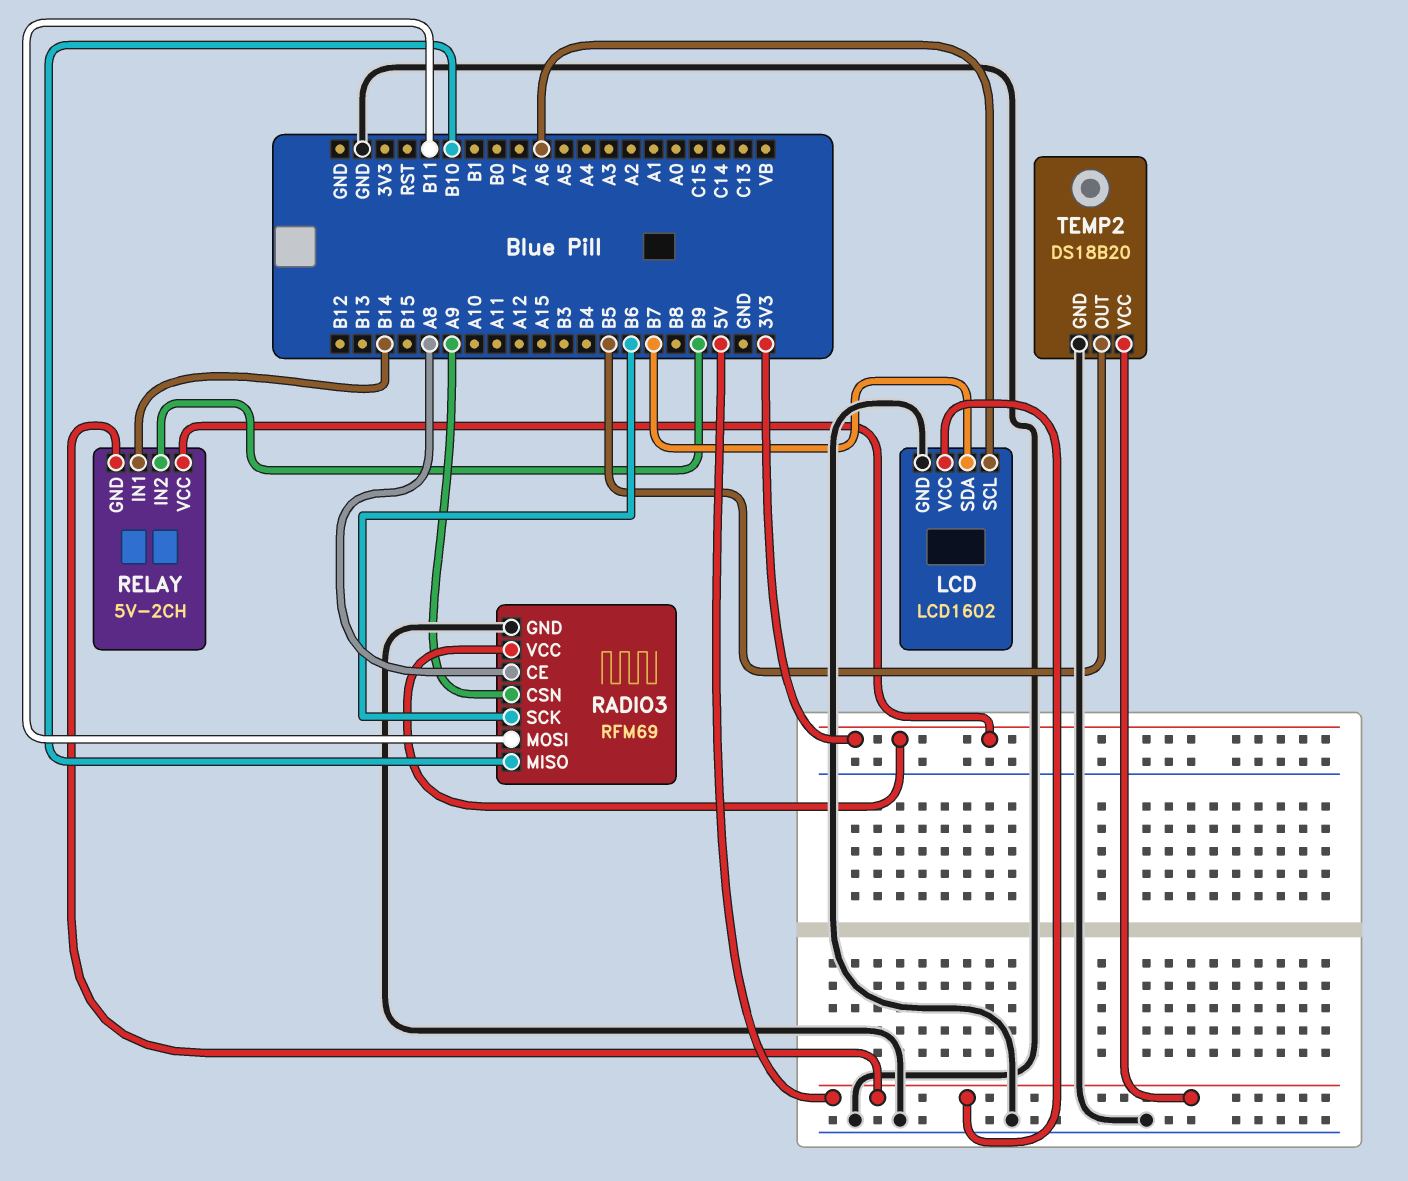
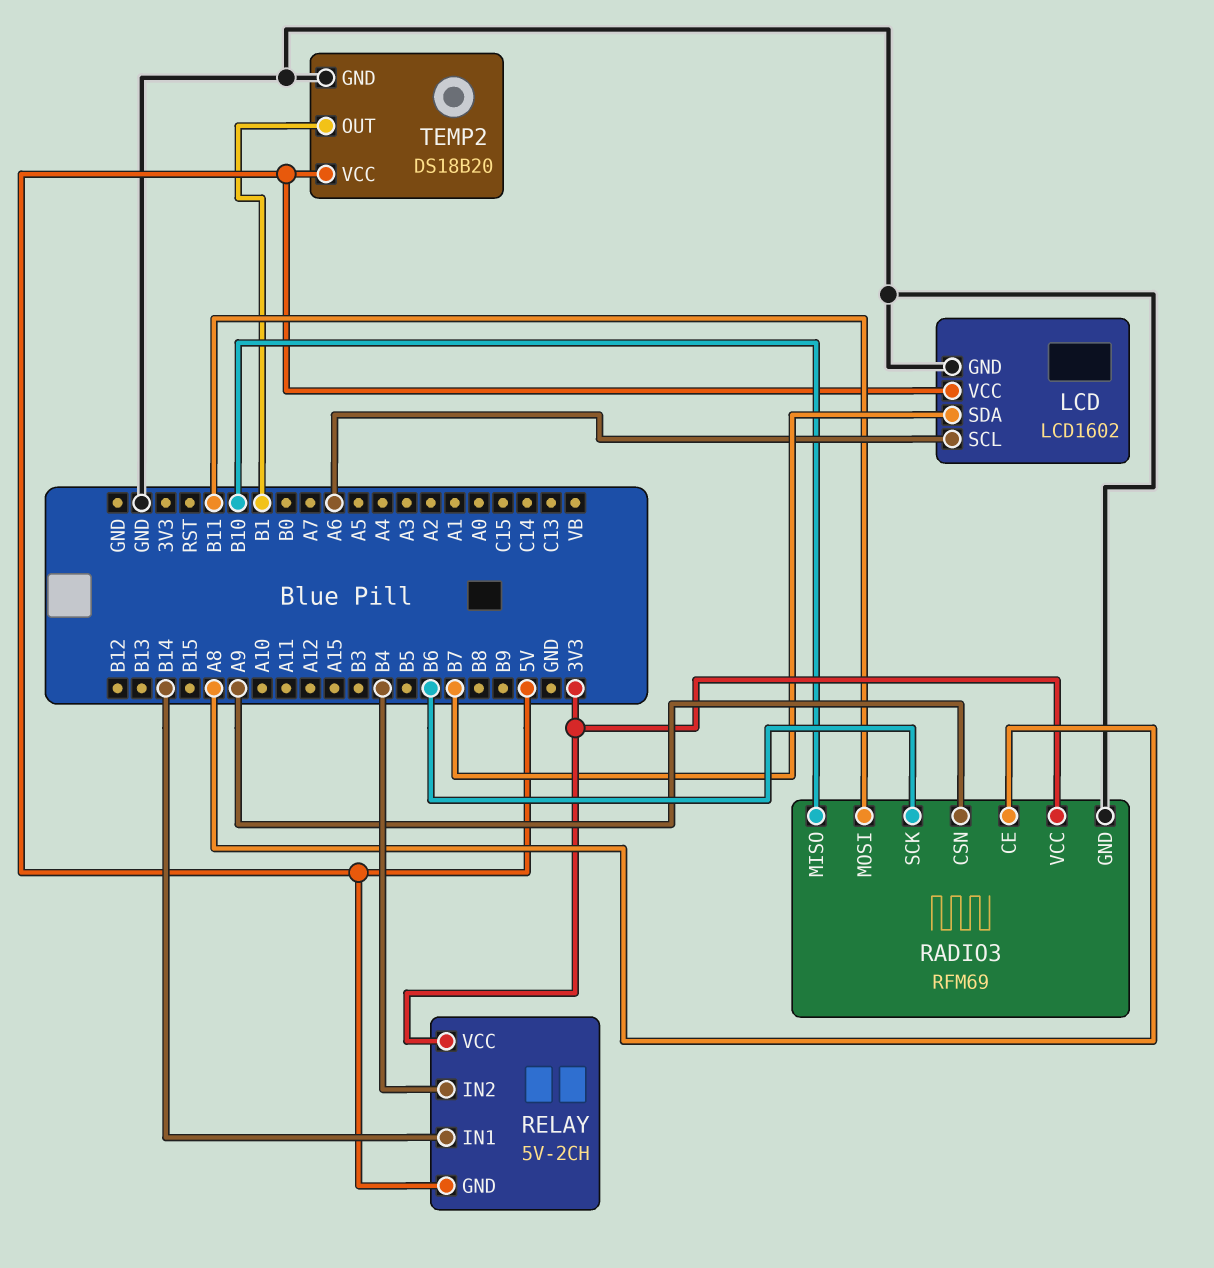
RELAY pin IN2: B9 -> B4
TEMP2 pin OUT: B5 -> B1

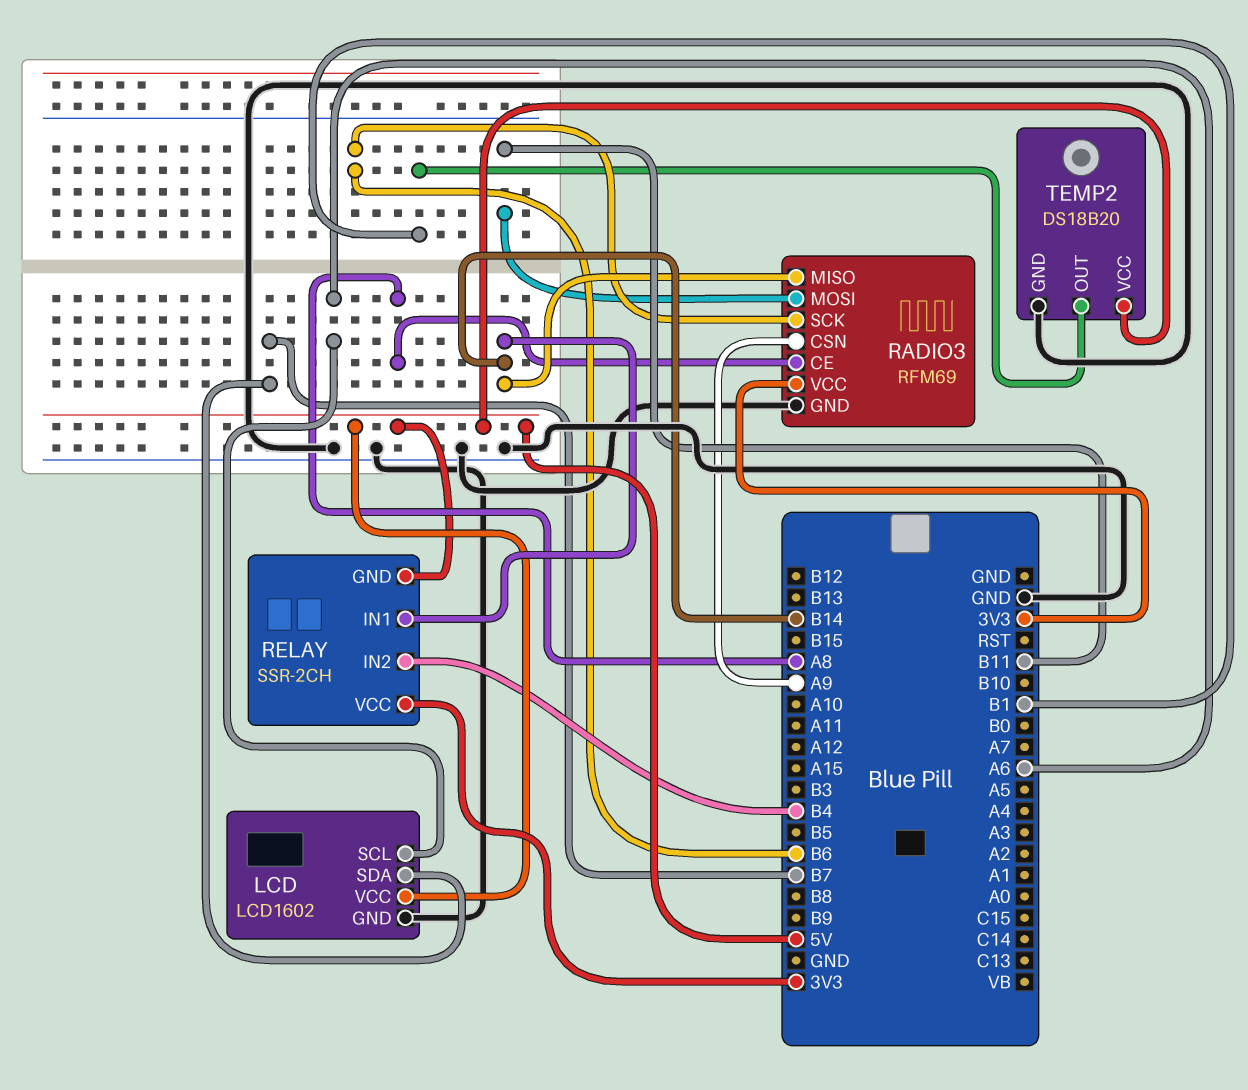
RADIO3 pin MISO: B10 -> B14
RELAY: 5V-2CH -> SSR-2CH

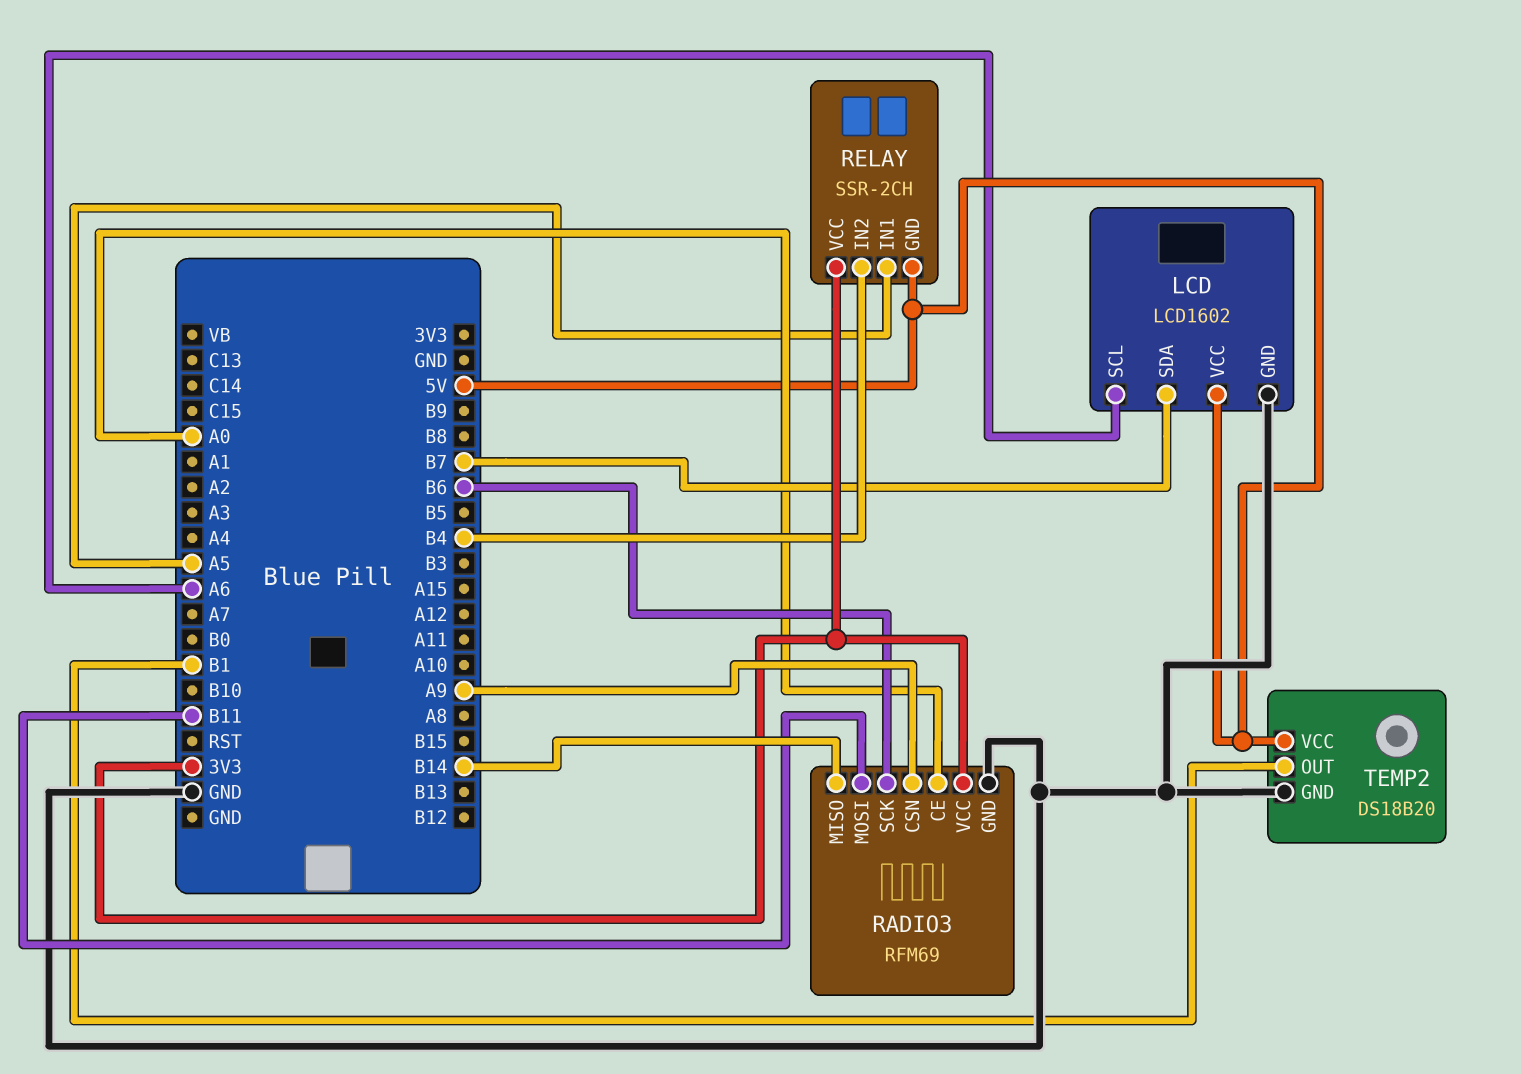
RADIO3 pin CE: A8 -> A0
RELAY pin IN1: B14 -> A5

